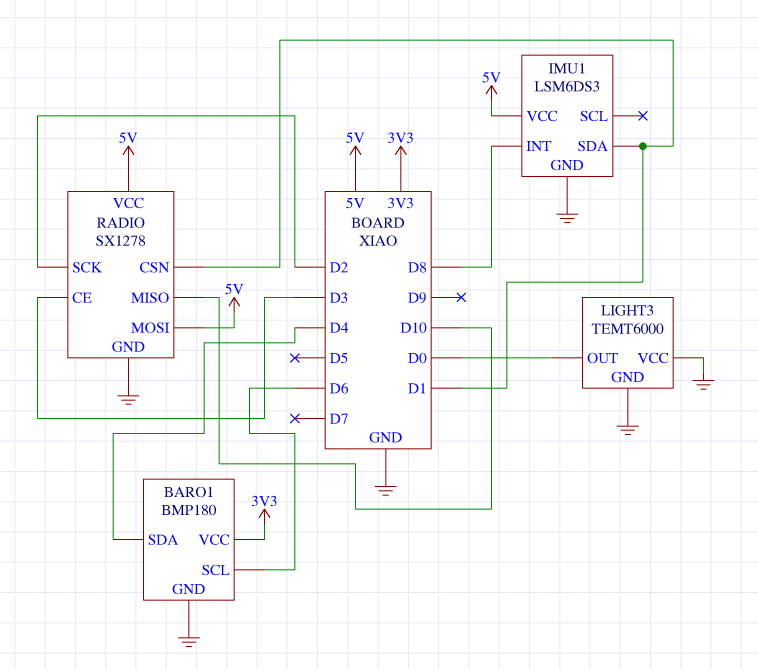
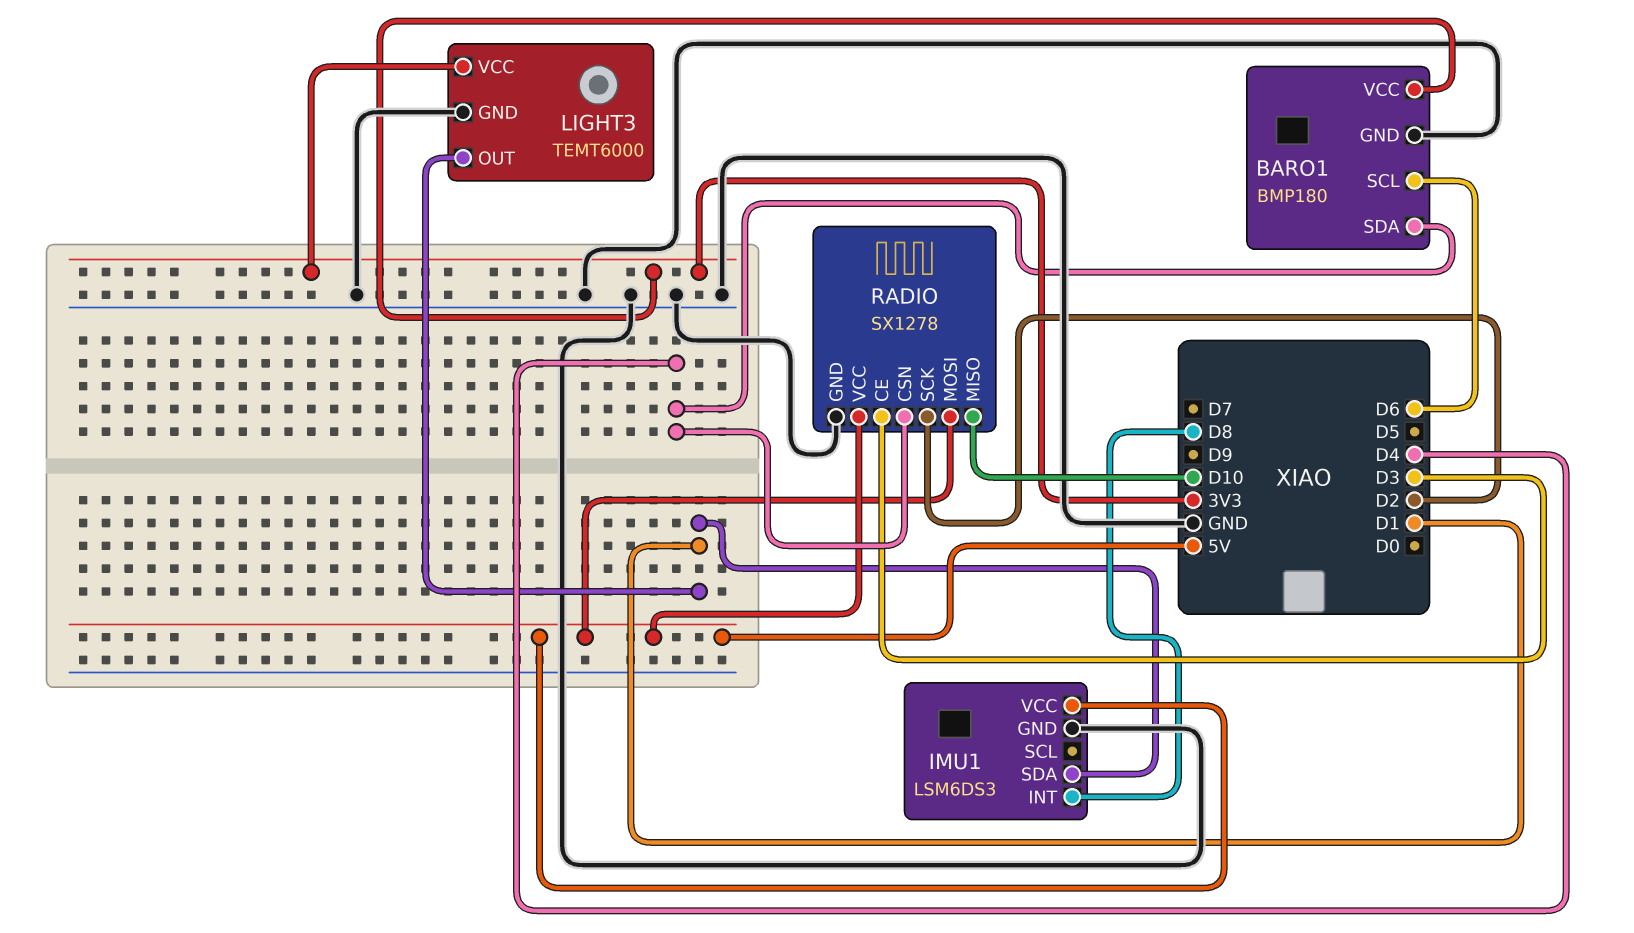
LIGHT3 pin OUT: D0 -> D1
LIGHT3 pin VCC: GND -> 3V3
RADIO pin CSN: D1 -> D4

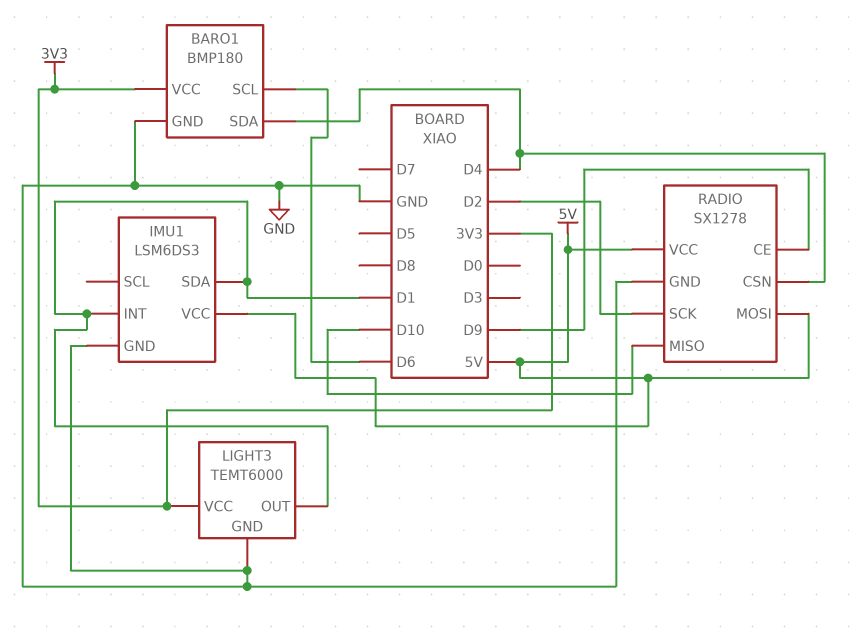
IMU1 pin INT: D8 -> D1
RADIO pin CE: D3 -> D9

